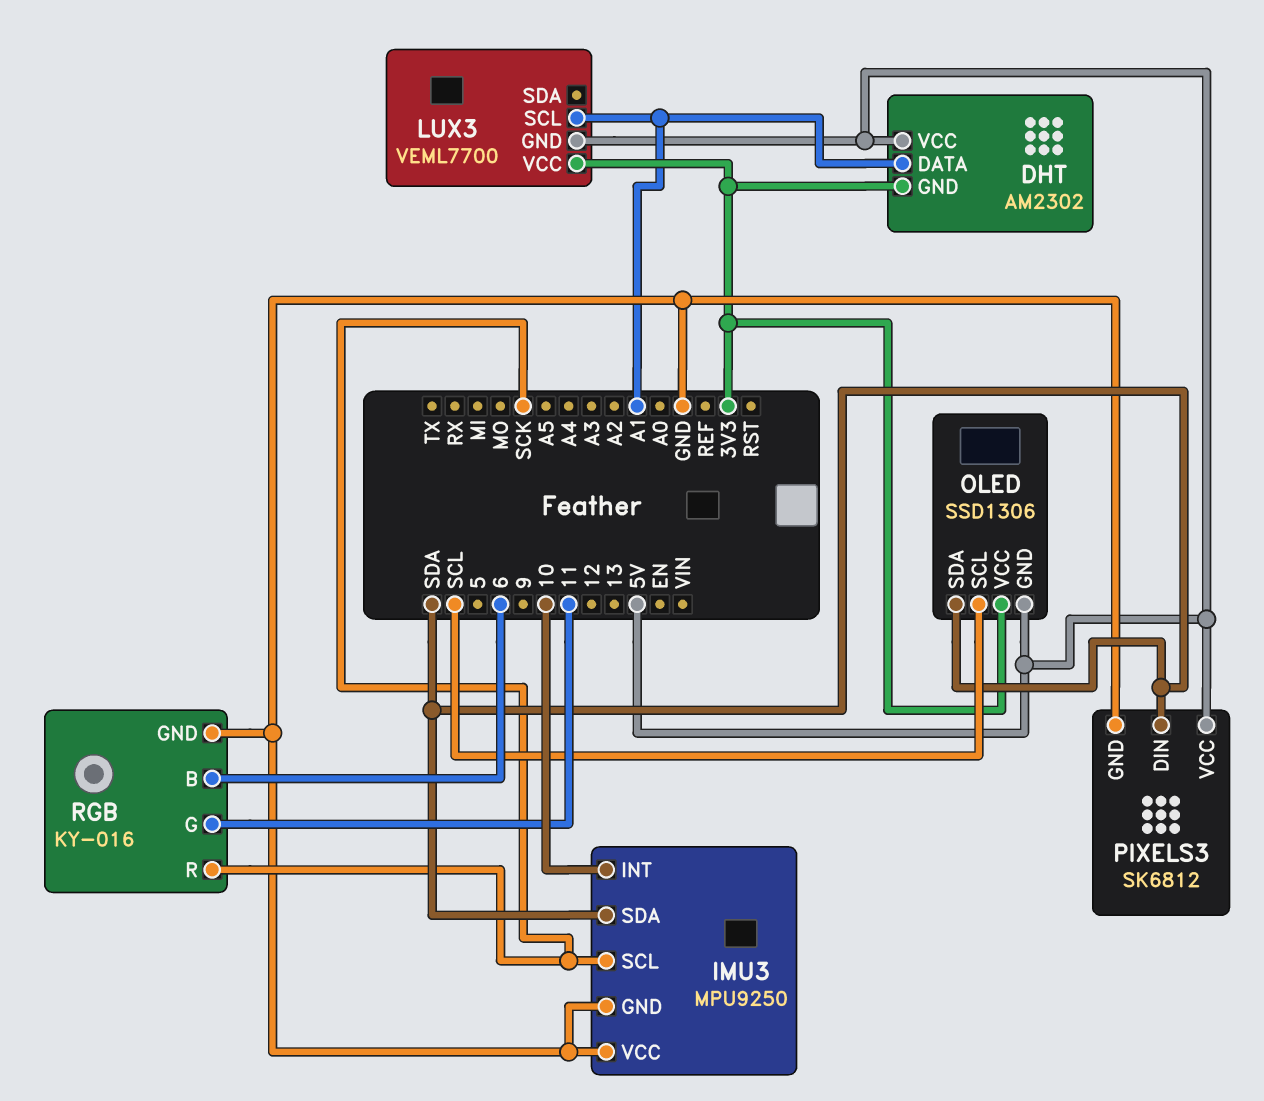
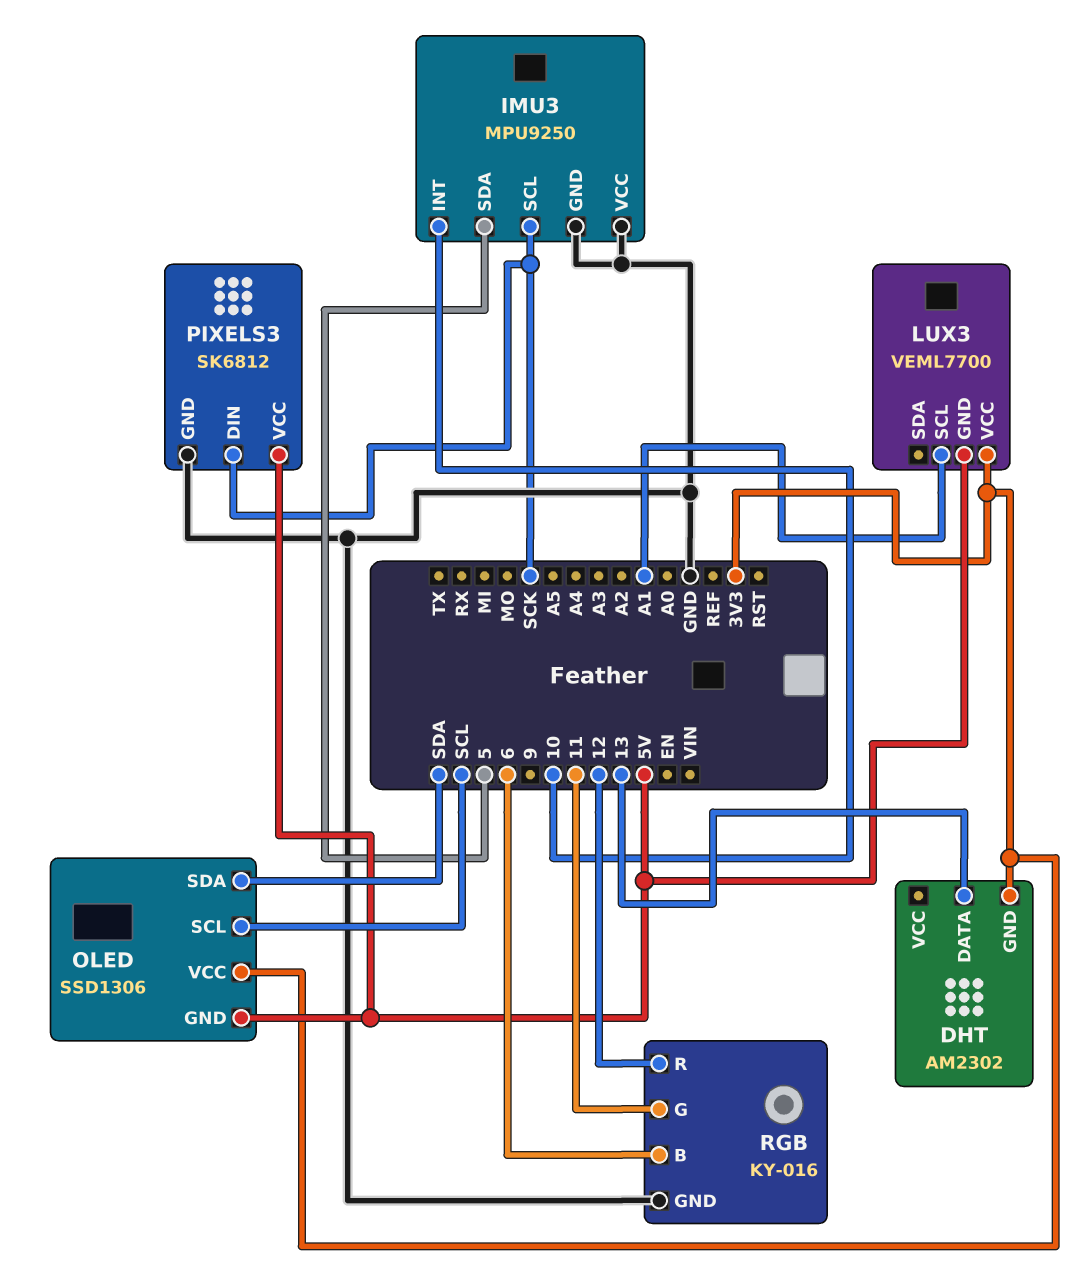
DHT pin DATA: A1 -> 13
DHT pin VCC: 5V -> none
IMU3 pin SDA: SDA -> 5
PIXELS3 pin DIN: SDA -> SCK
RGB pin R: SCK -> 12

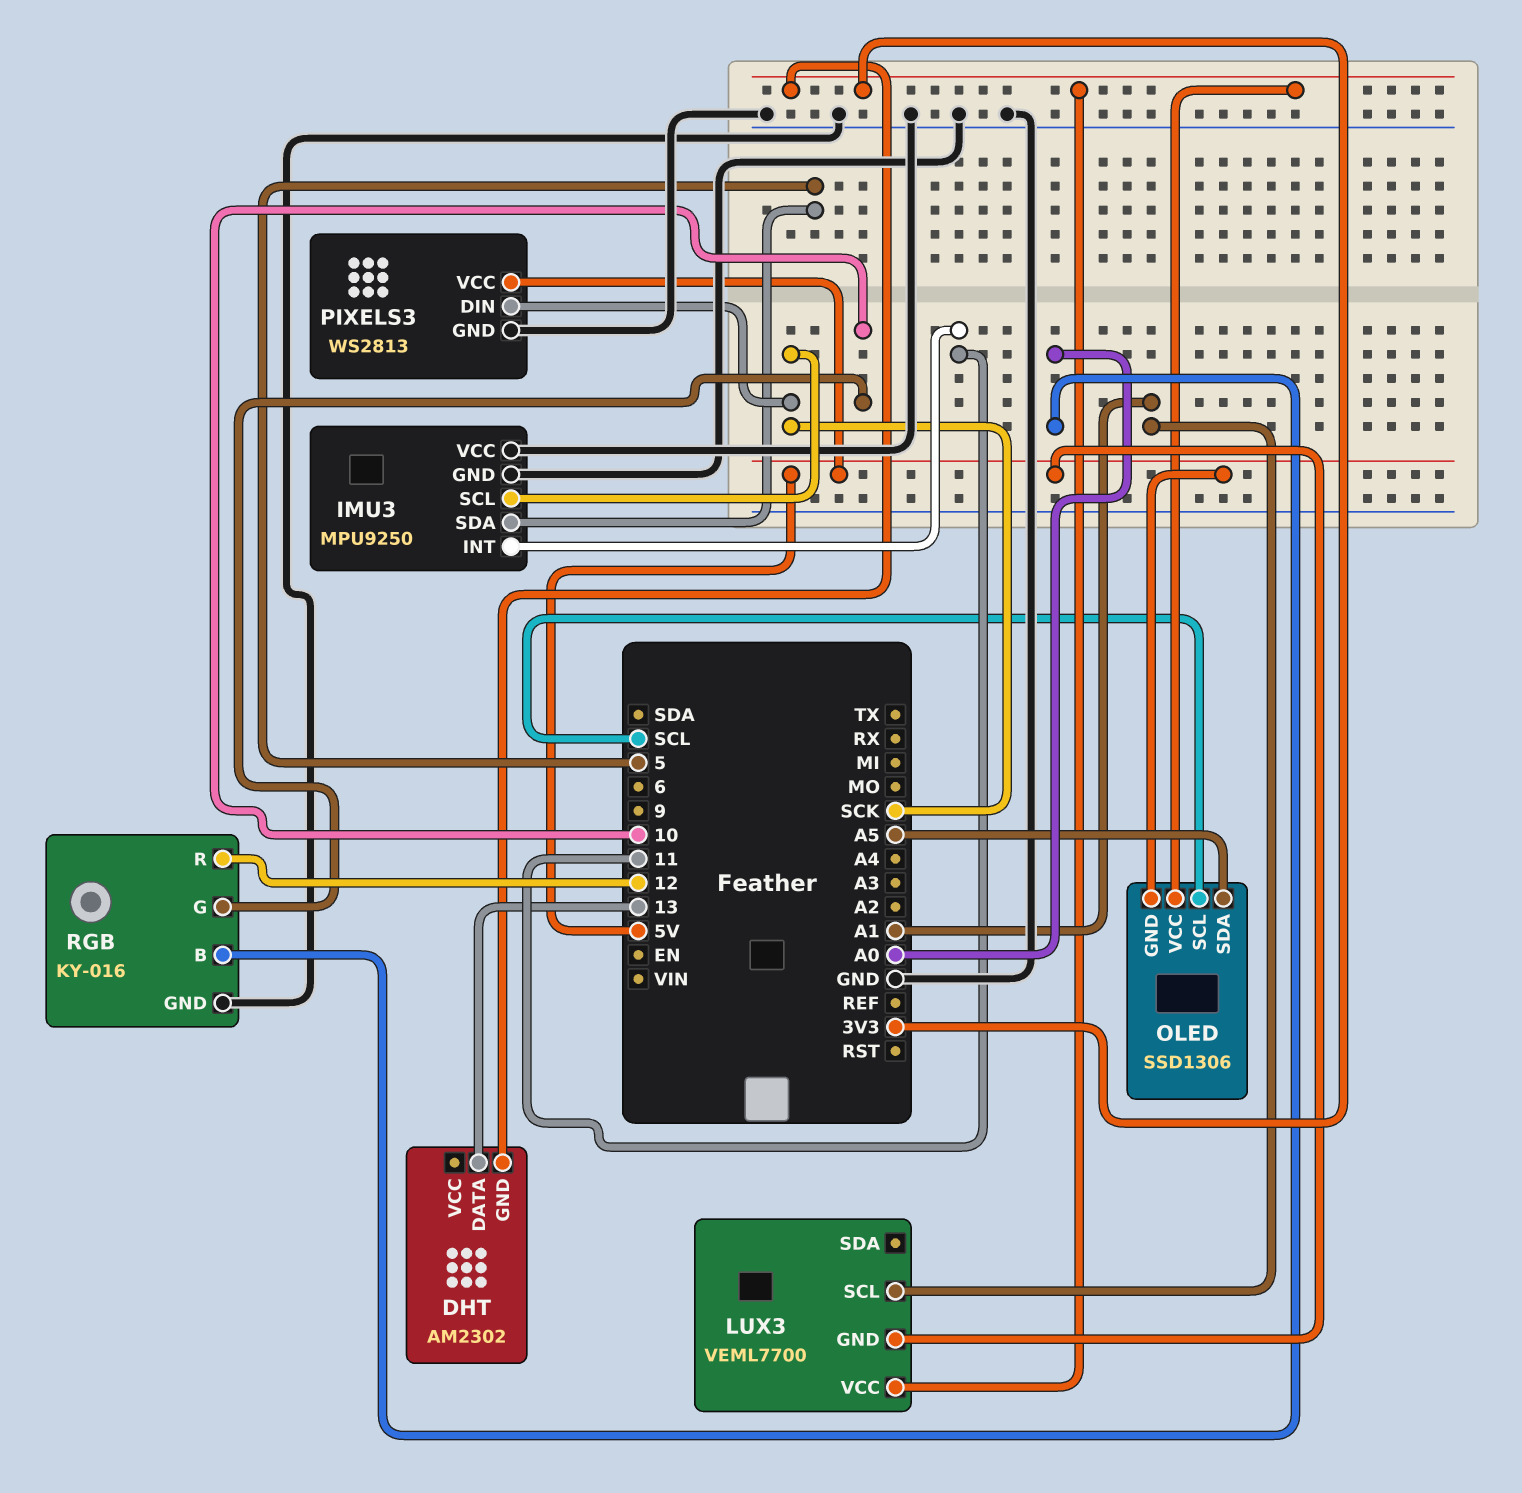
IMU3 pin INT: 10 -> 11
OLED pin SDA: SDA -> A5
PIXELS3: SK6812 -> WS2813
RGB pin B: 6 -> A0
RGB pin G: 11 -> 10

